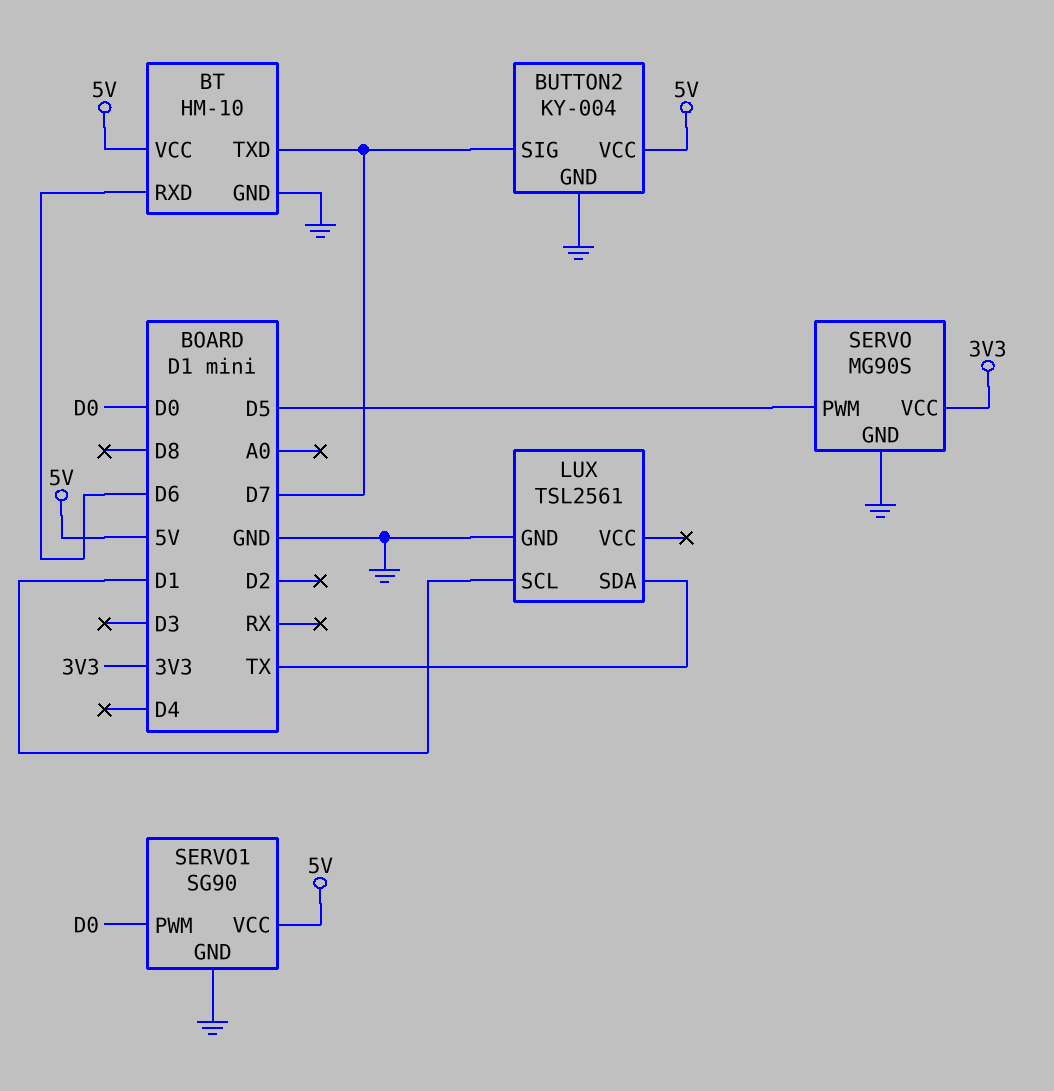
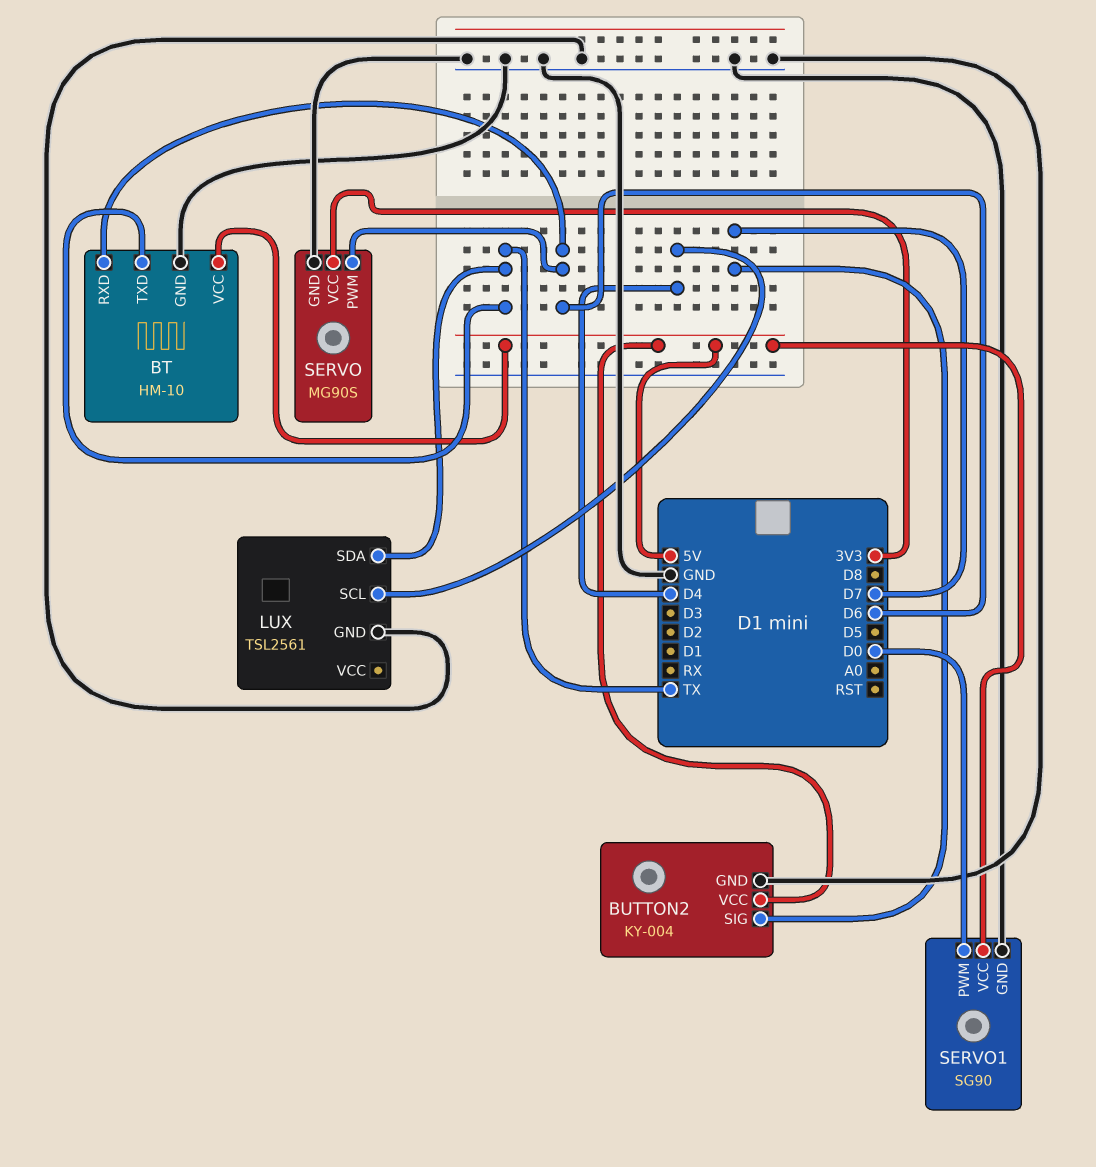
BT pin TXD: D7 -> TX
LUX pin SCL: D1 -> D4
SERVO pin PWM: D5 -> D6

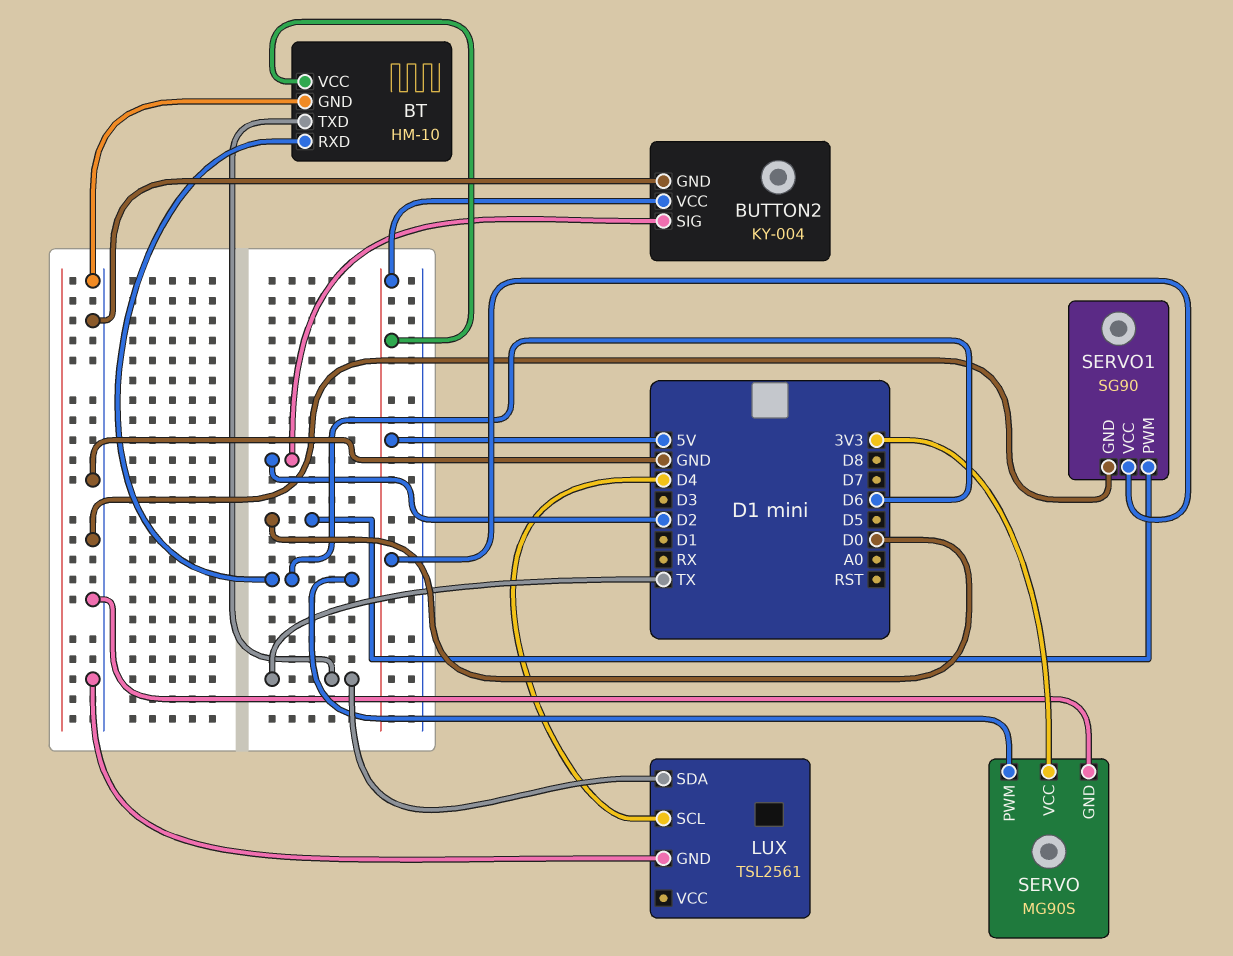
BUTTON2 pin SIG: D7 -> D2

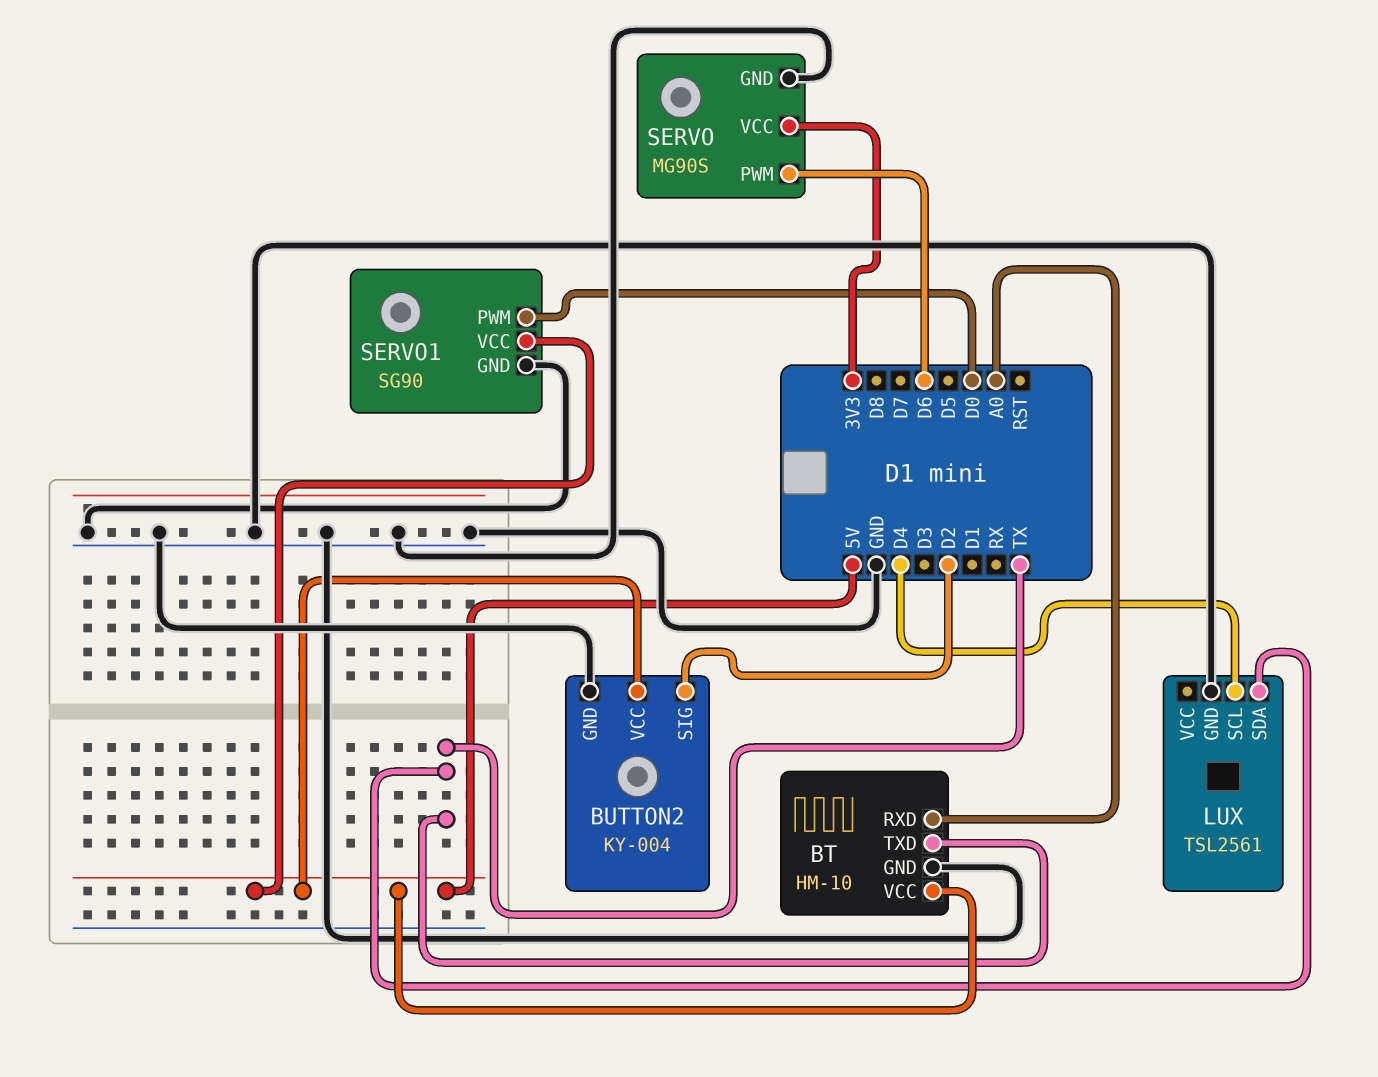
BT pin RXD: D6 -> A0

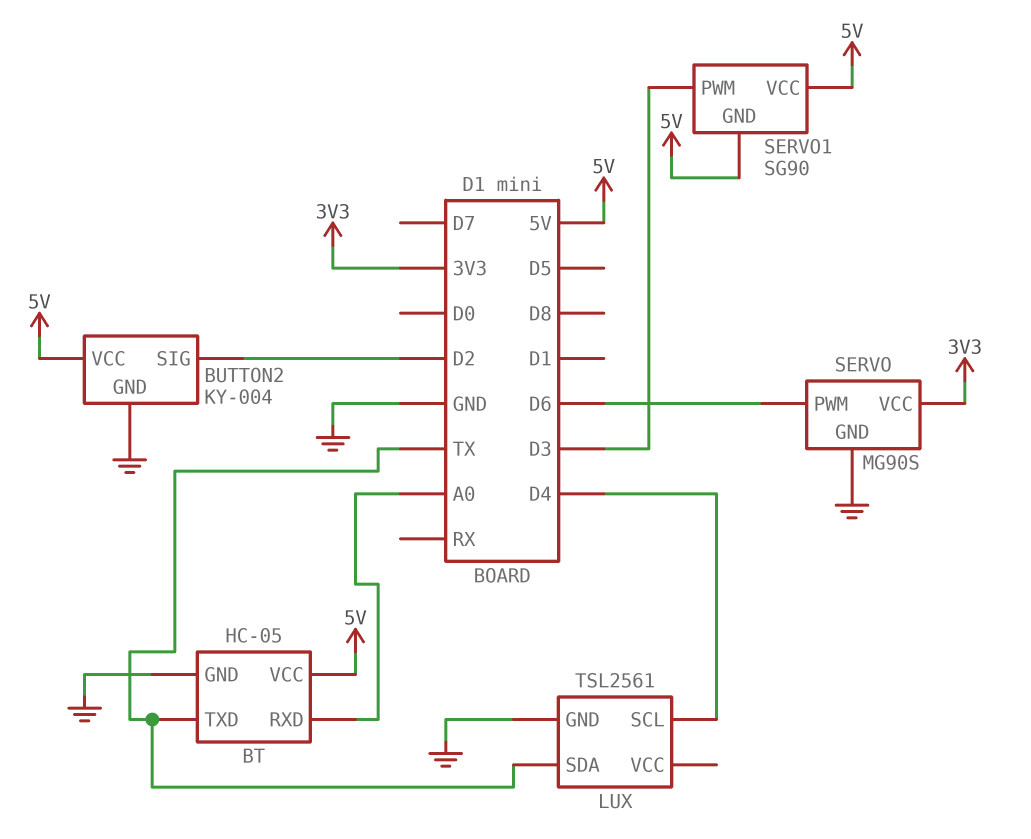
BT: HM-10 -> HC-05
SERVO1 pin GND: GND -> 5V
SERVO1 pin PWM: D0 -> D3

